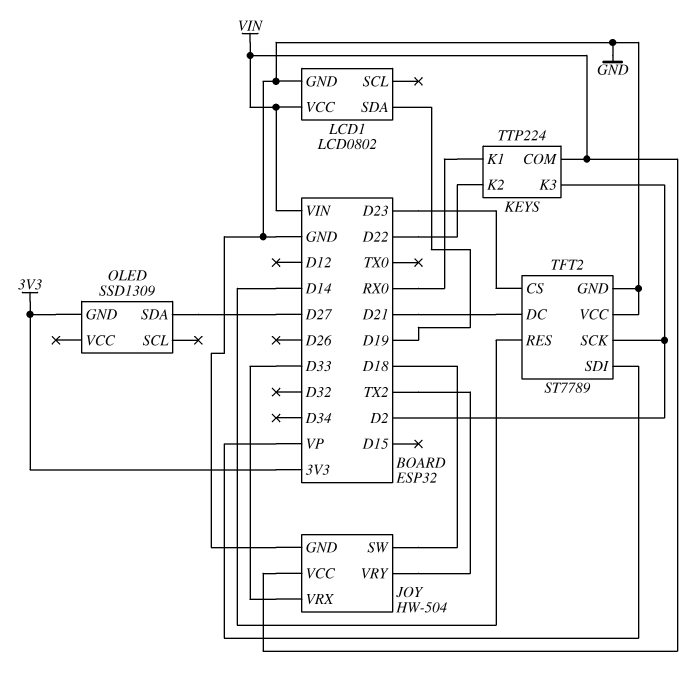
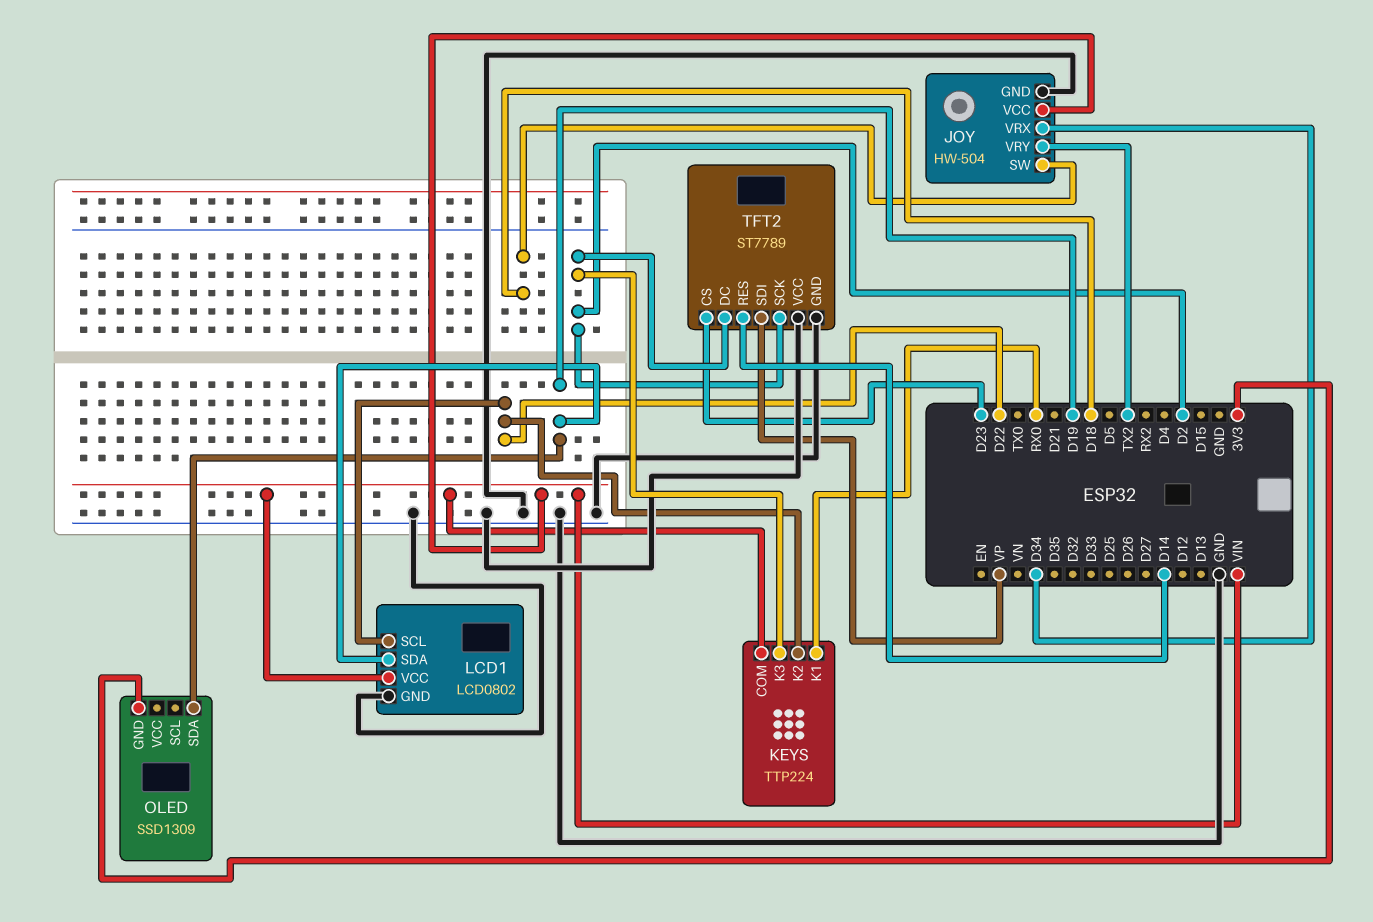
JOY pin VRX: D33 -> D34
LCD1 pin SCL: none -> D22
OLED pin SDA: D27 -> D19
TFT2 pin DC: D21 -> D2

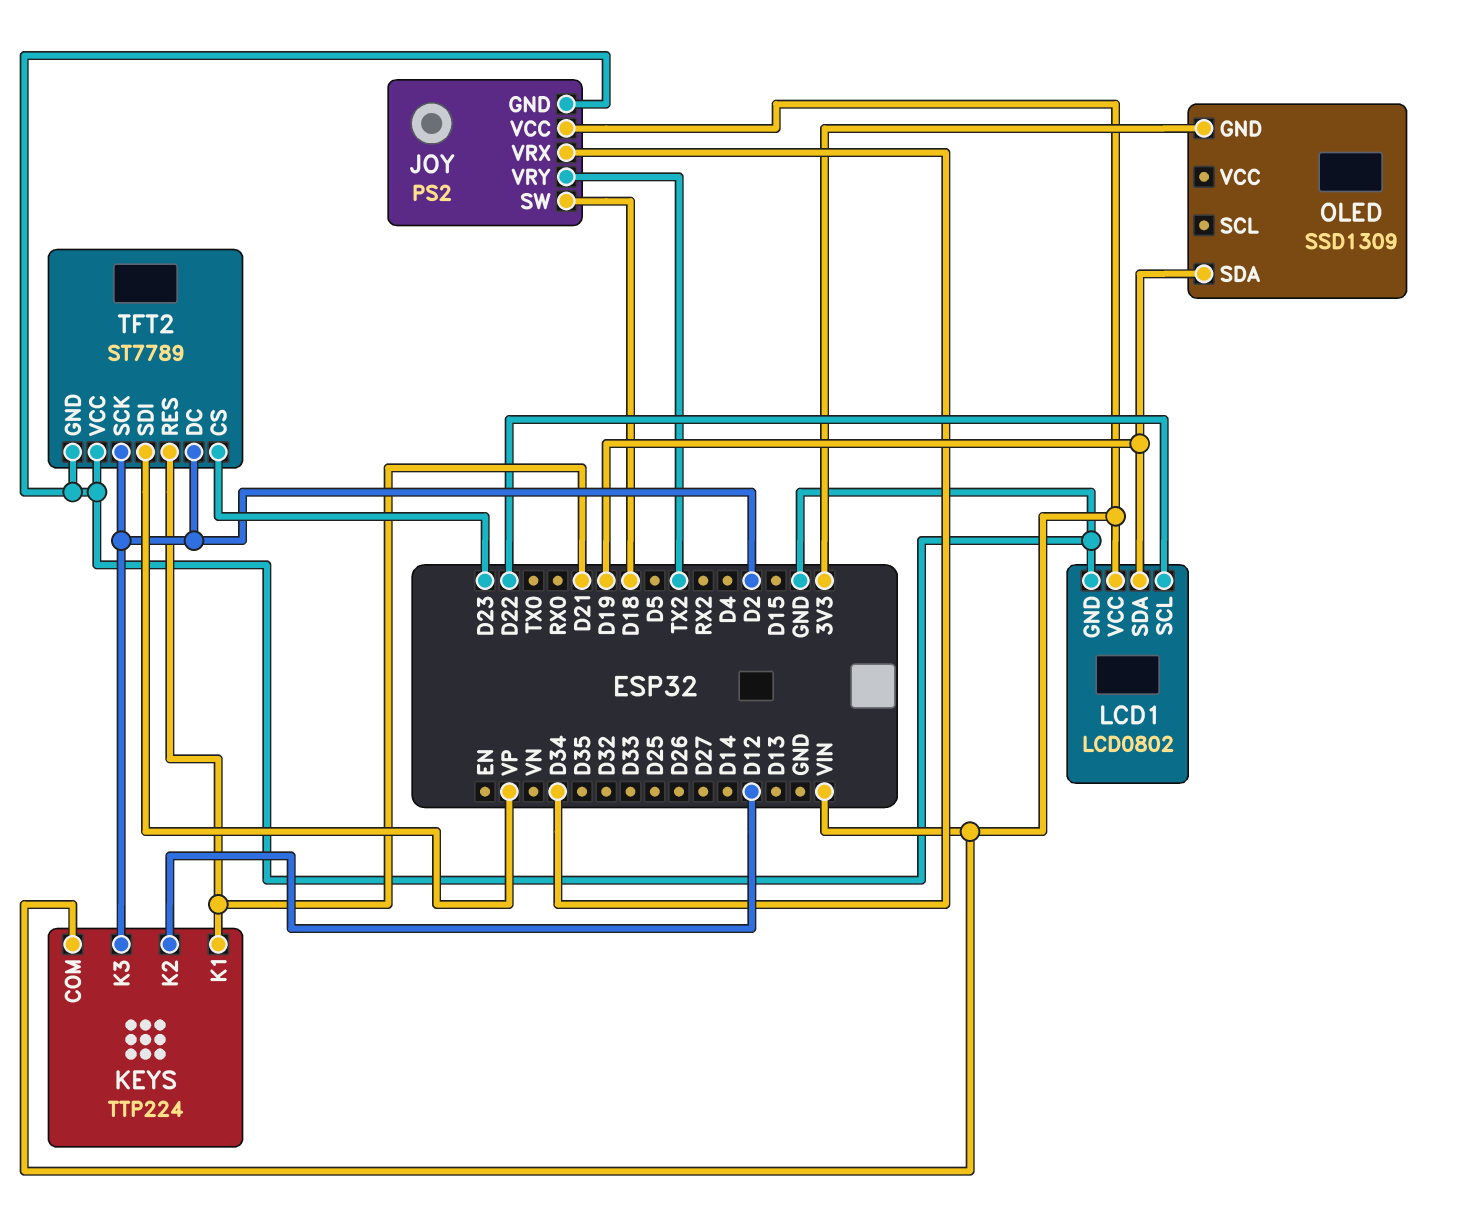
JOY: HW-504 -> PS2
KEYS pin K1: RX0 -> D21
KEYS pin K2: D22 -> D12
TFT2 pin RES: D14 -> D21

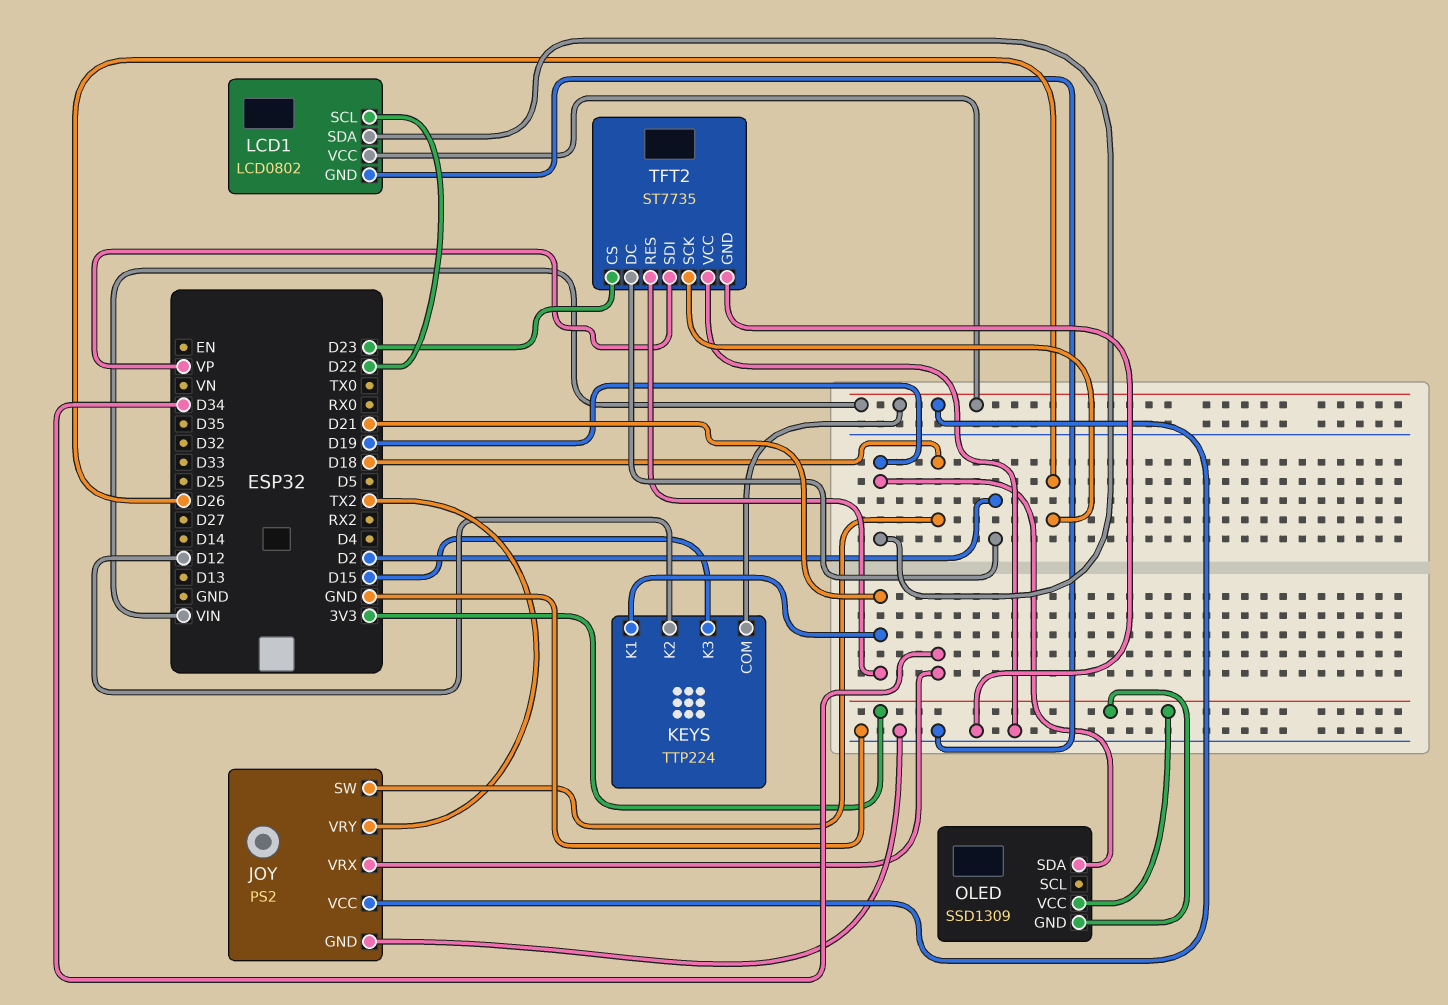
KEYS pin K3: D2 -> D15
OLED pin VCC: none -> 3V3
TFT2: ST7789 -> ST7735
TFT2 pin SCK: D2 -> D26

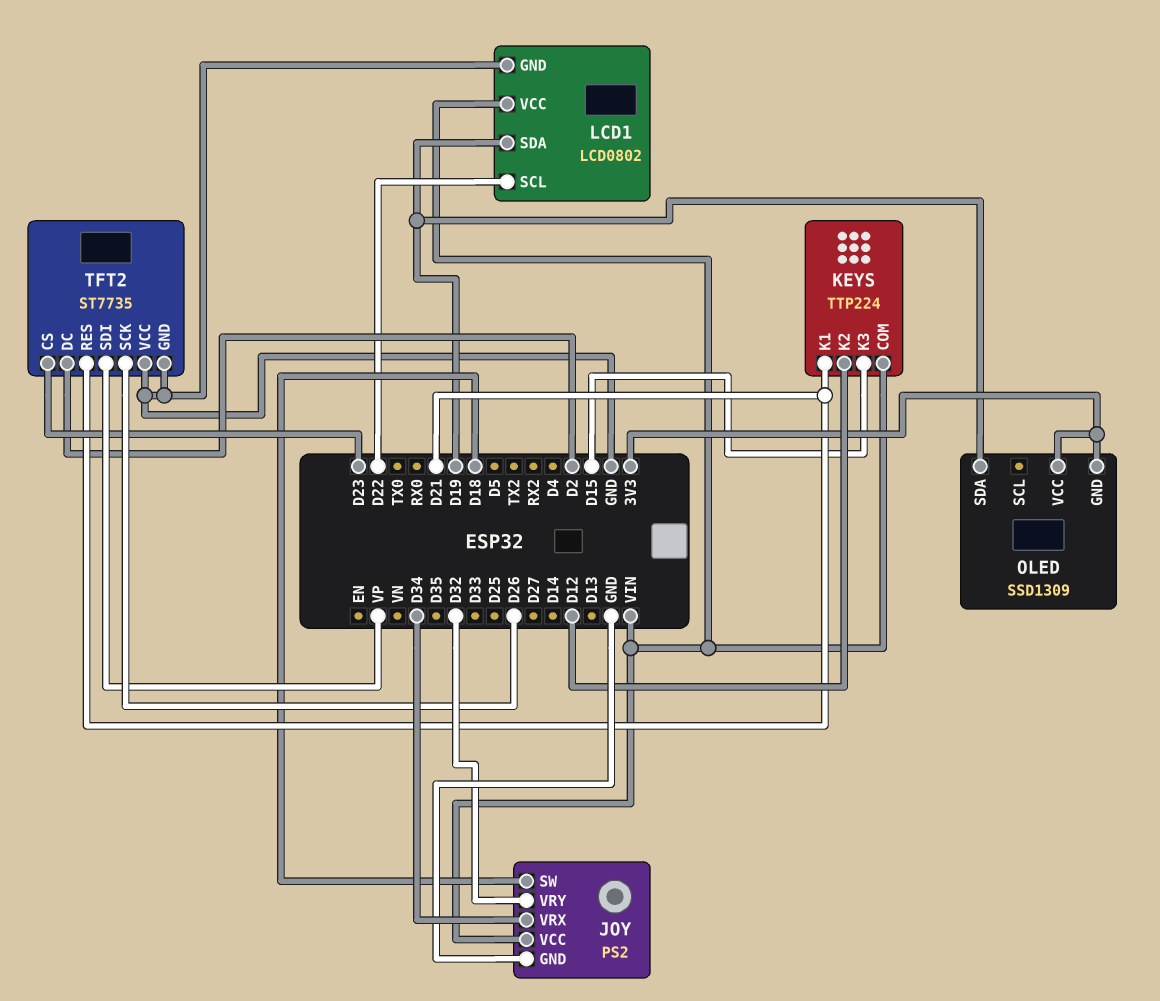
JOY pin VRY: TX2 -> D32

